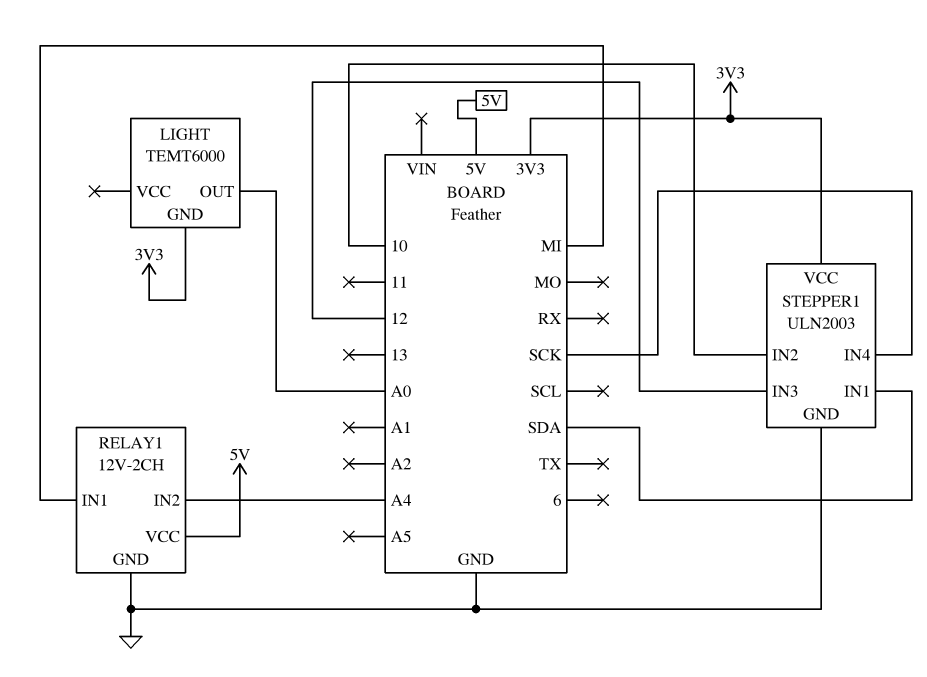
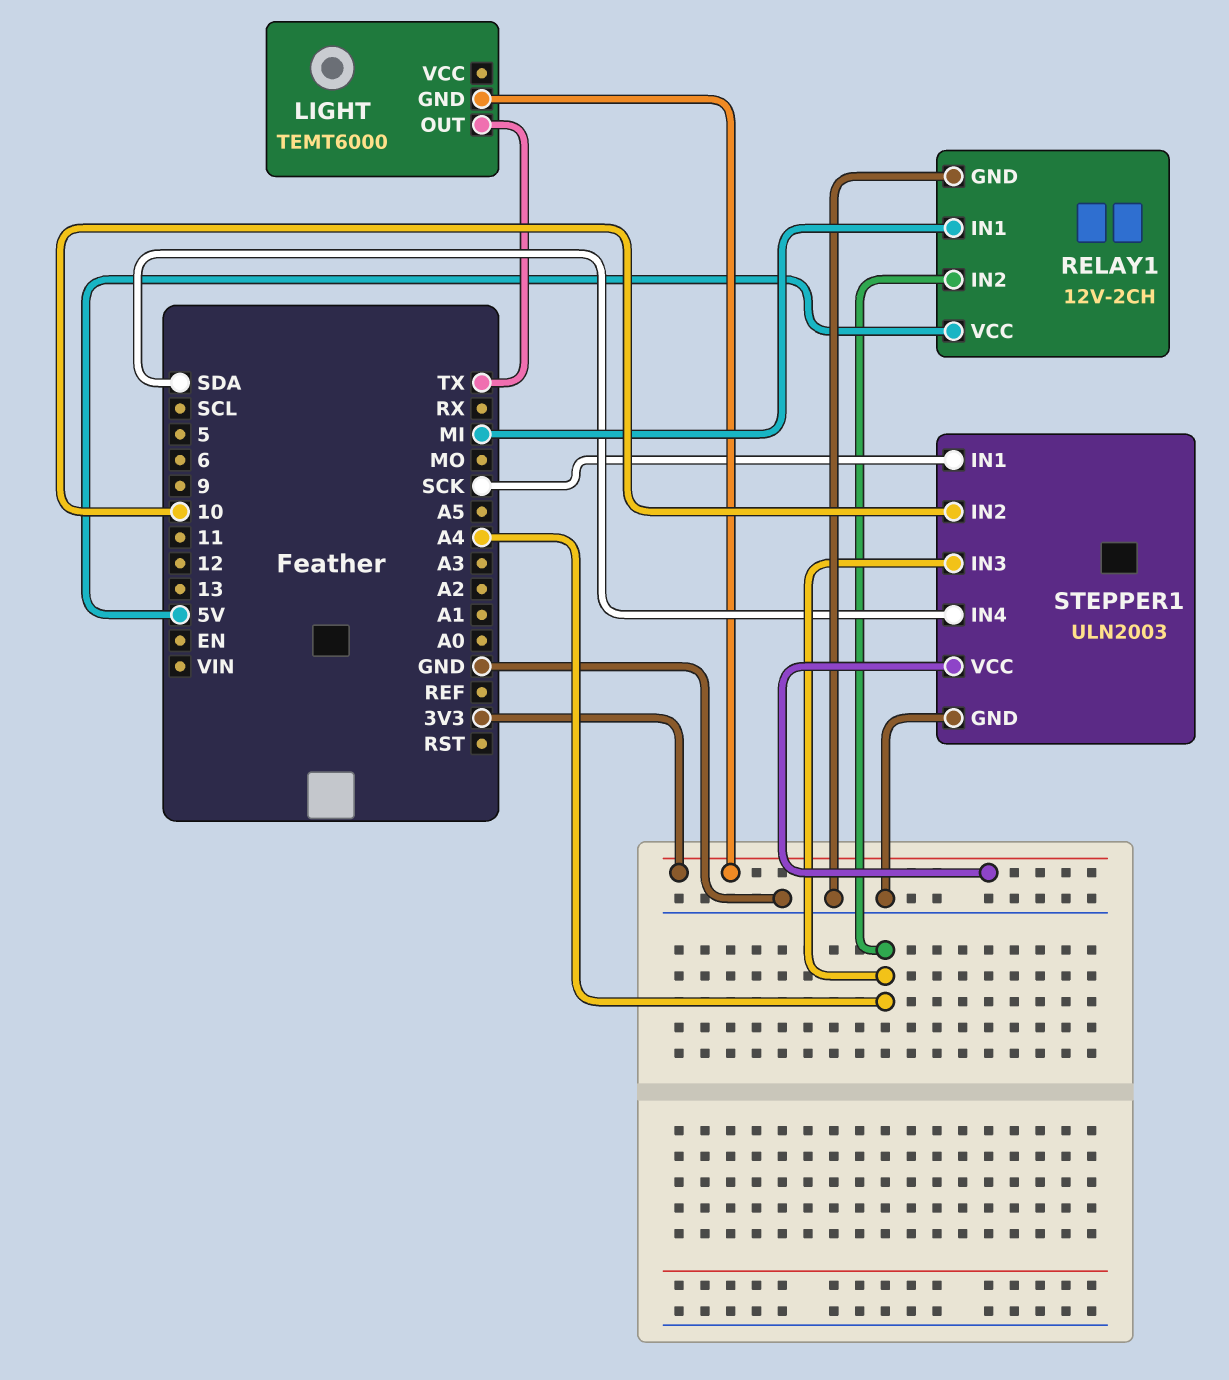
LIGHT pin OUT: A0 -> TX
STEPPER1 pin IN1: SDA -> SCK
STEPPER1 pin IN3: 12 -> A4
STEPPER1 pin IN4: SCK -> SDA

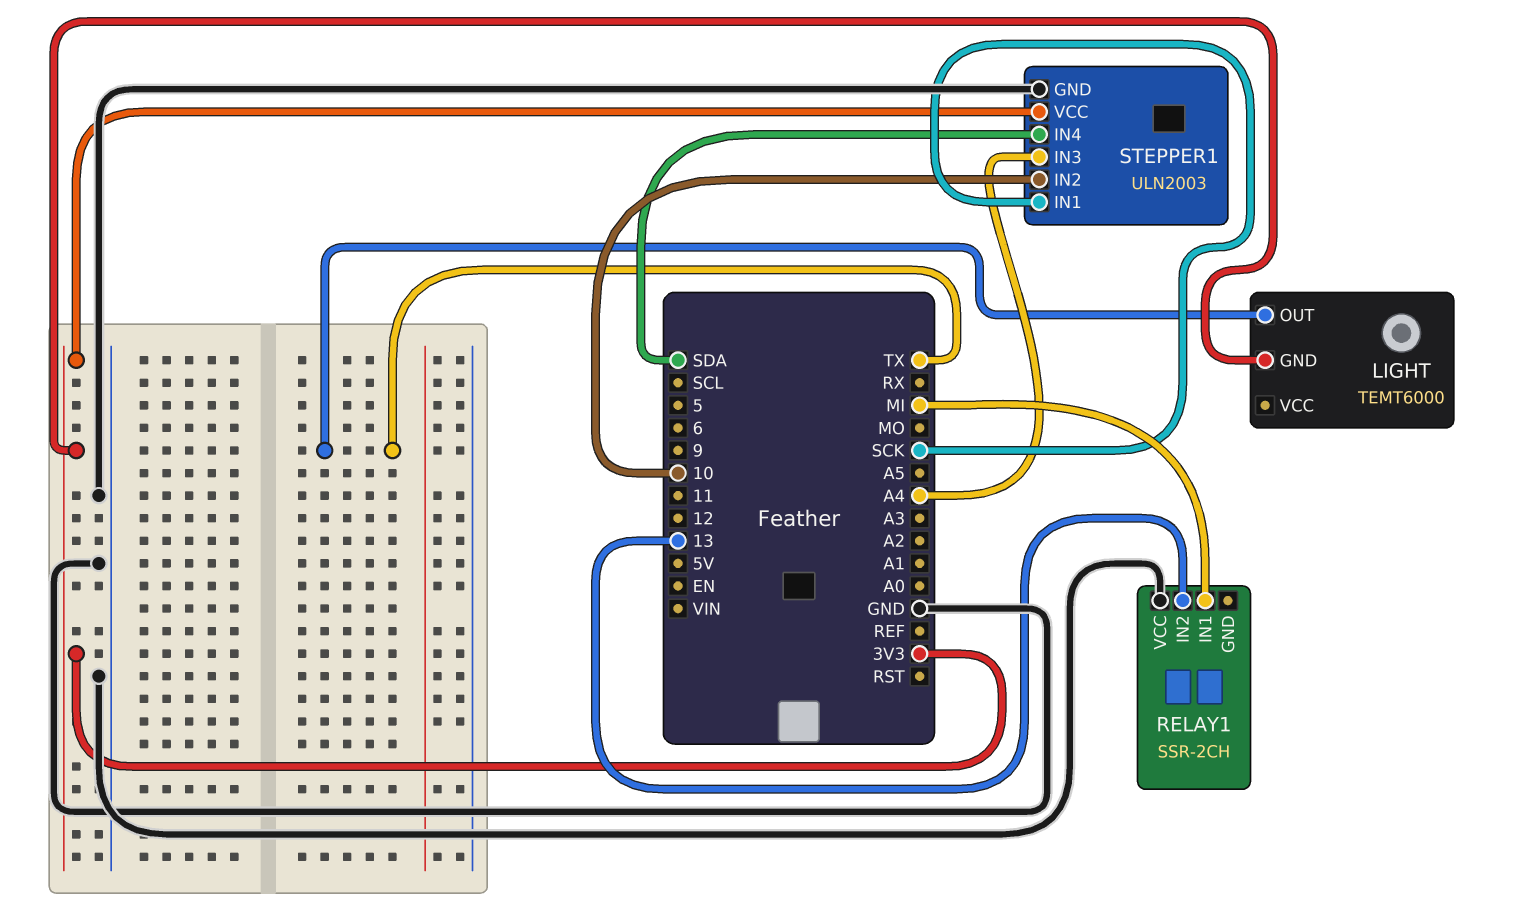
RELAY1: 12V-2CH -> SSR-2CH
RELAY1 pin GND: GND -> none
RELAY1 pin IN2: A4 -> 13
RELAY1 pin VCC: 5V -> GND

